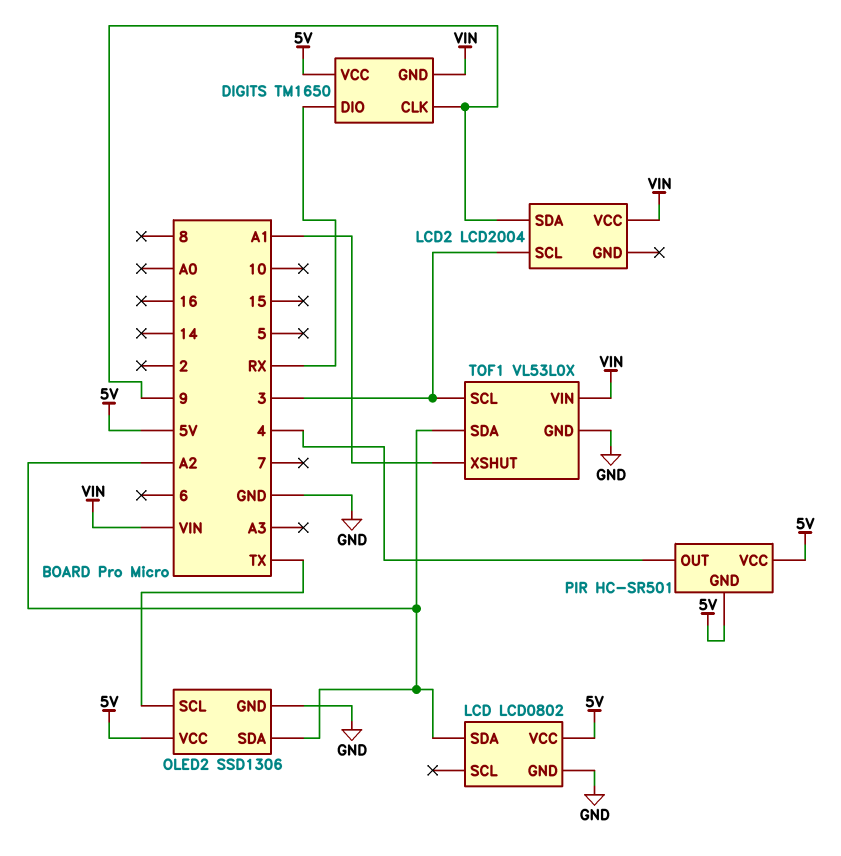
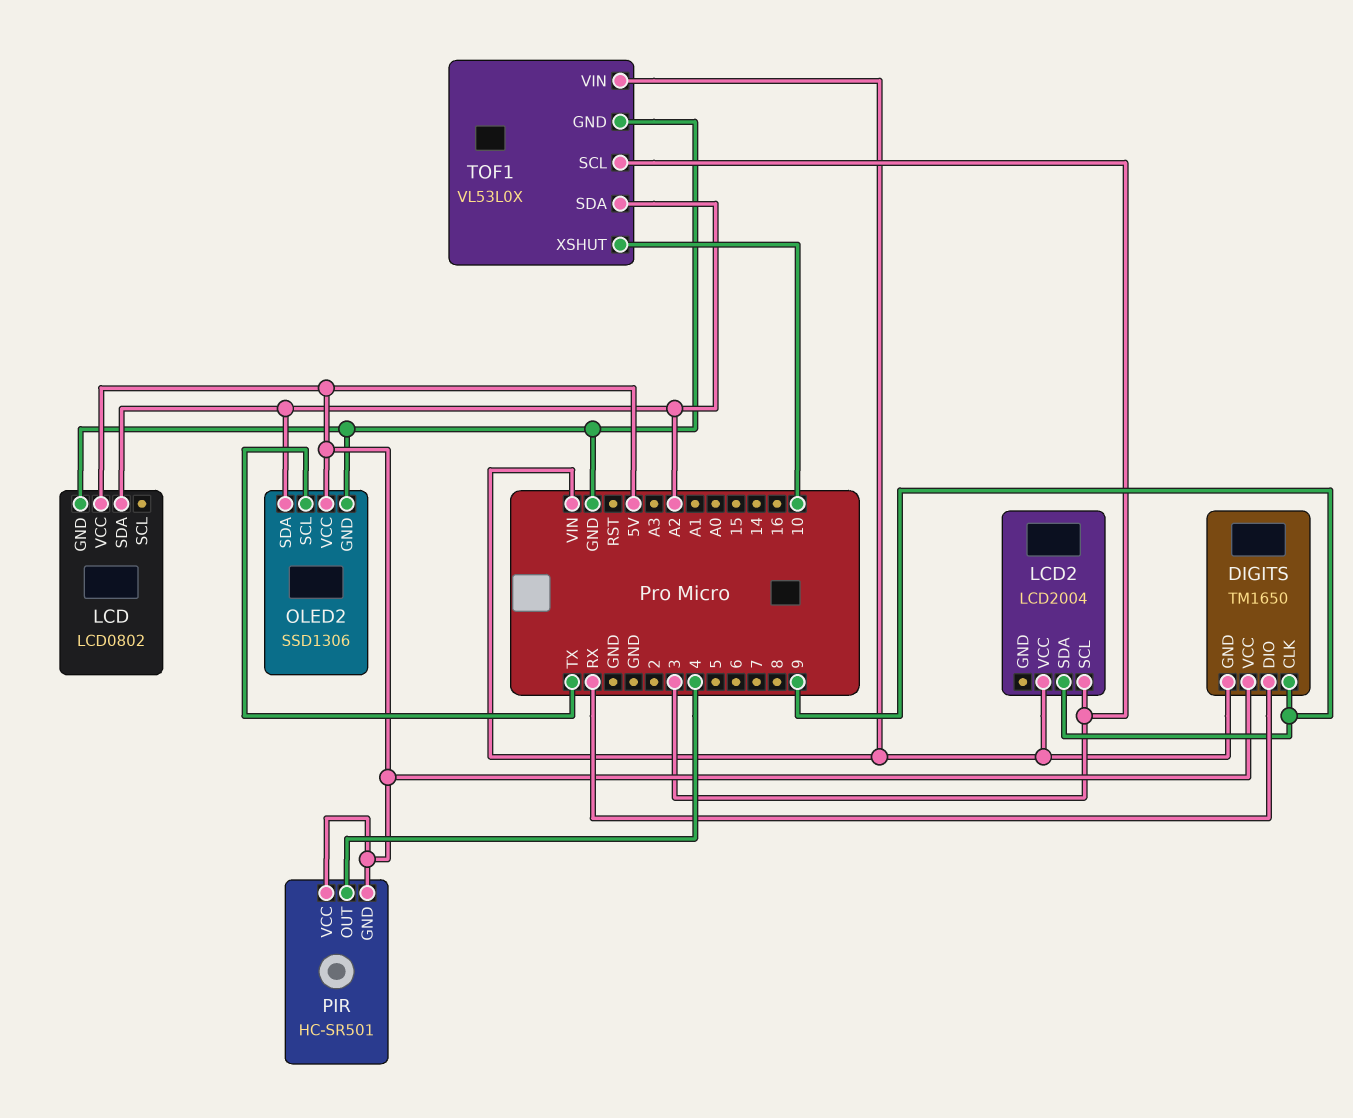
TOF1 pin XSHUT: A1 -> 10

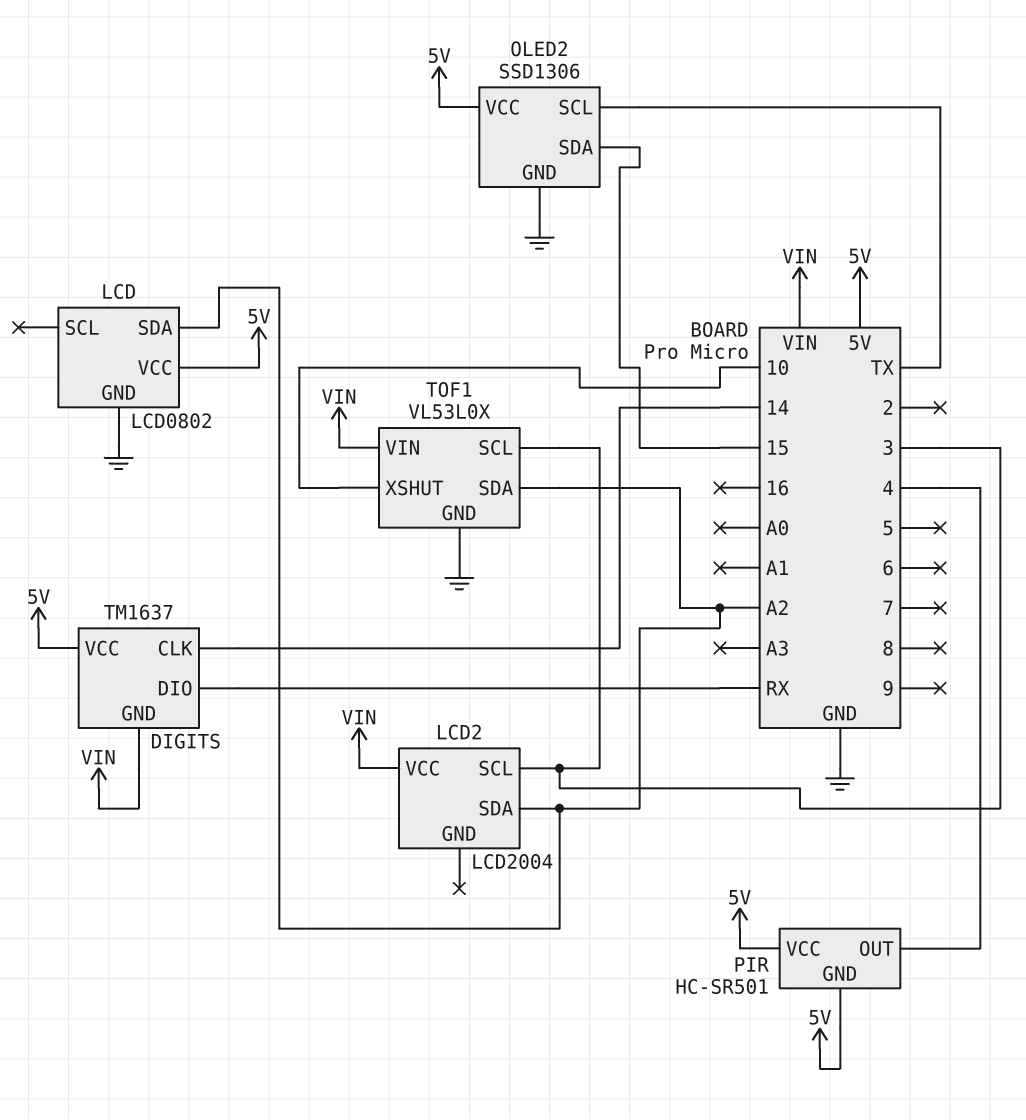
DIGITS: TM1650 -> TM1637
DIGITS pin CLK: 9 -> 14
LCD2 pin SDA: 9 -> A2
OLED2 pin SDA: A2 -> 15

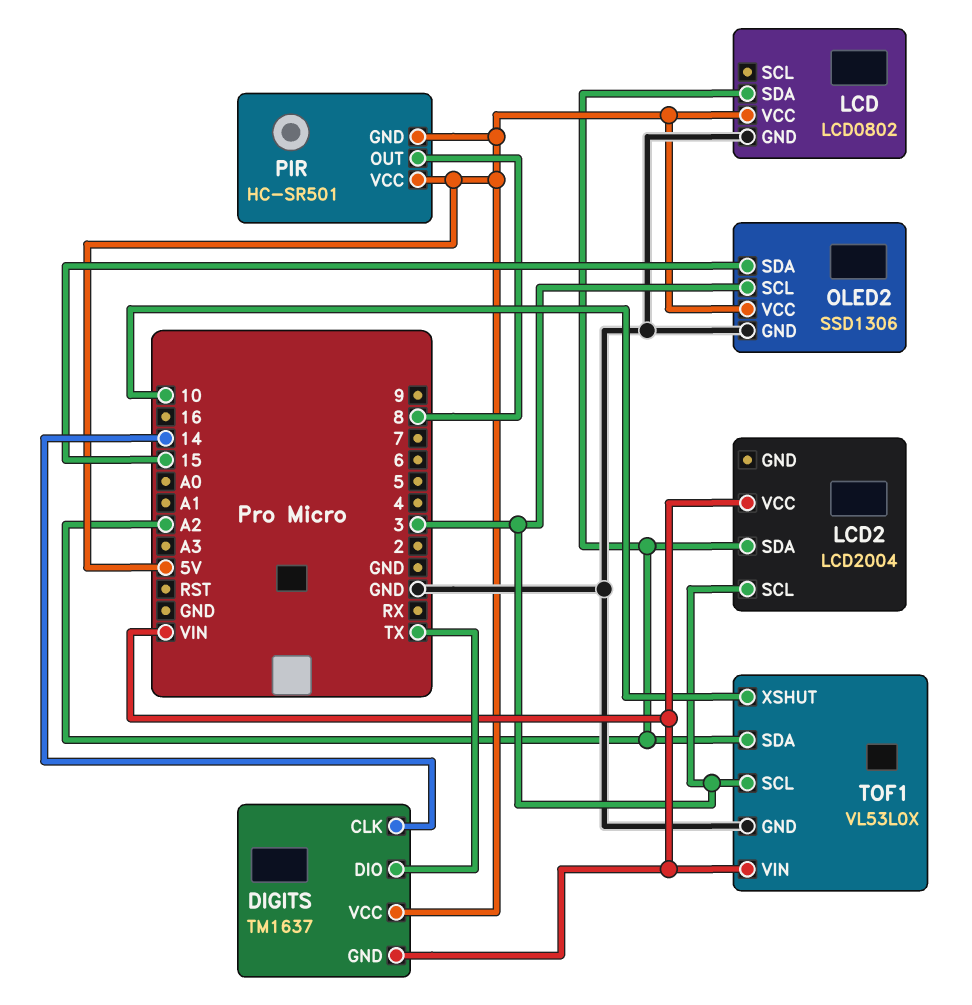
DIGITS pin DIO: RX -> TX
OLED2 pin SCL: TX -> 3
PIR pin OUT: 4 -> 8

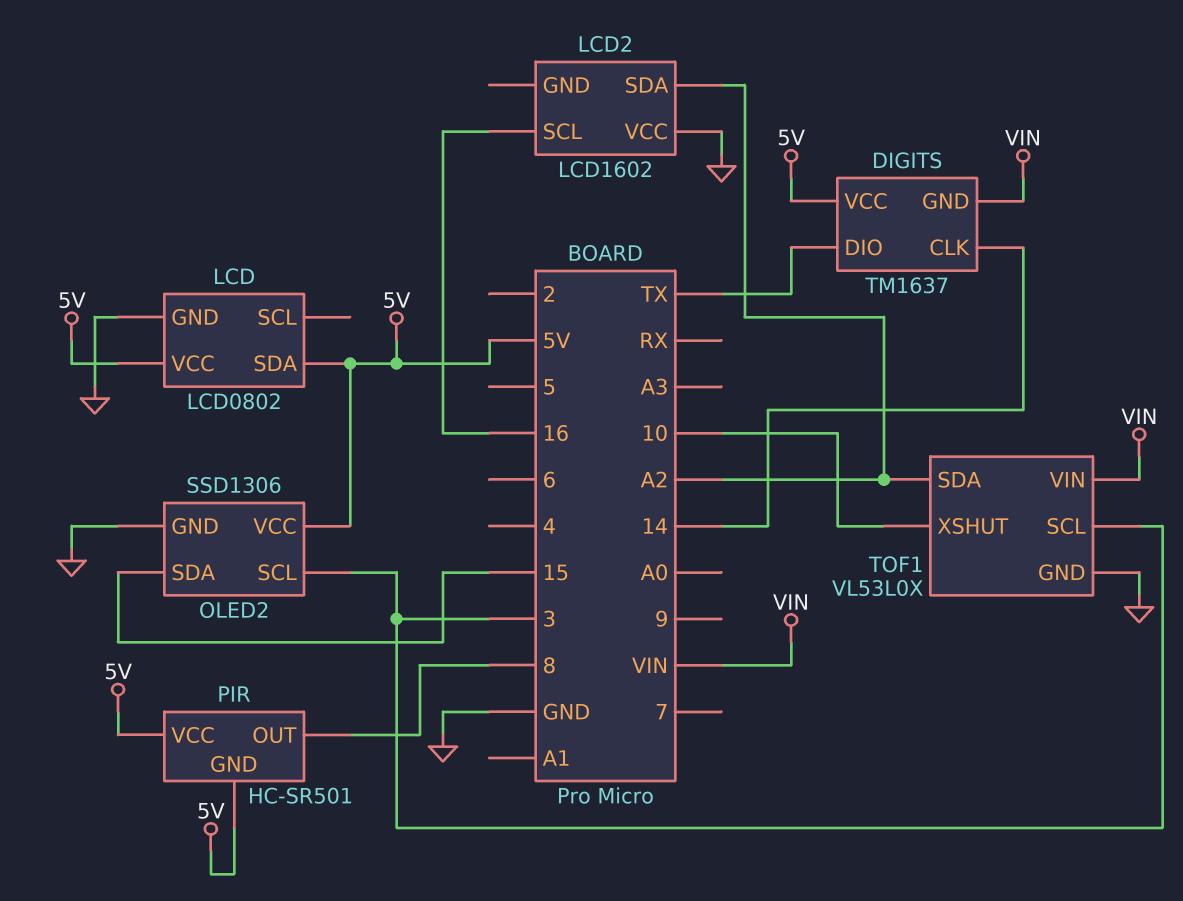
LCD pin SDA: A2 -> 5V
LCD2: LCD2004 -> LCD1602
LCD2 pin SCL: 3 -> 16
LCD2 pin VCC: VIN -> GND

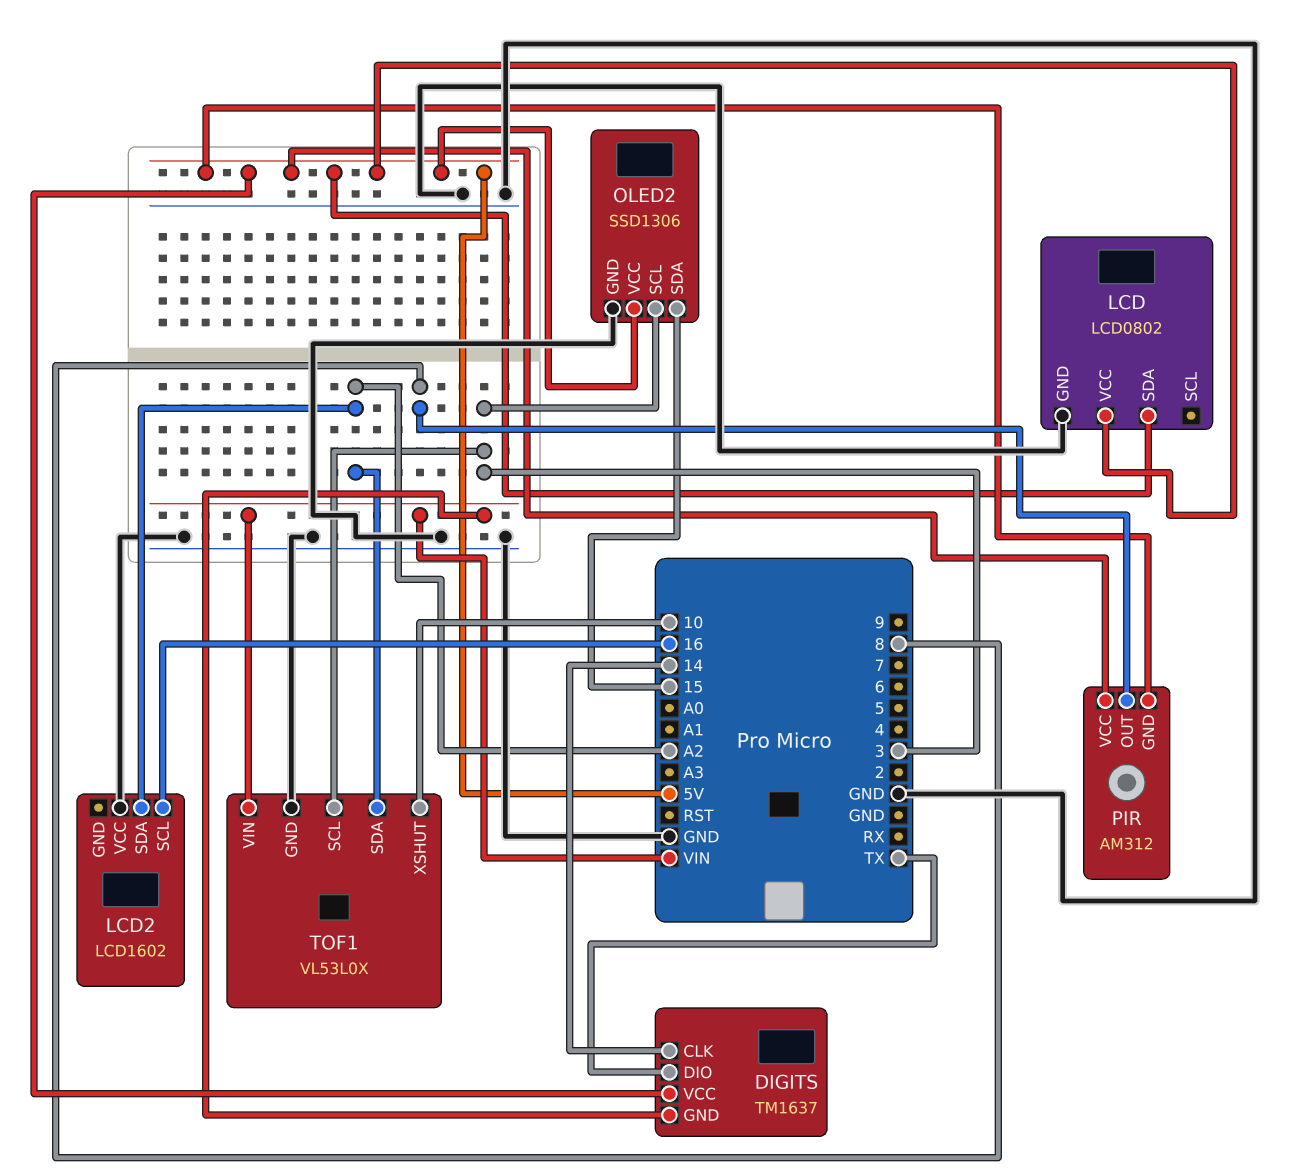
PIR: HC-SR501 -> AM312

